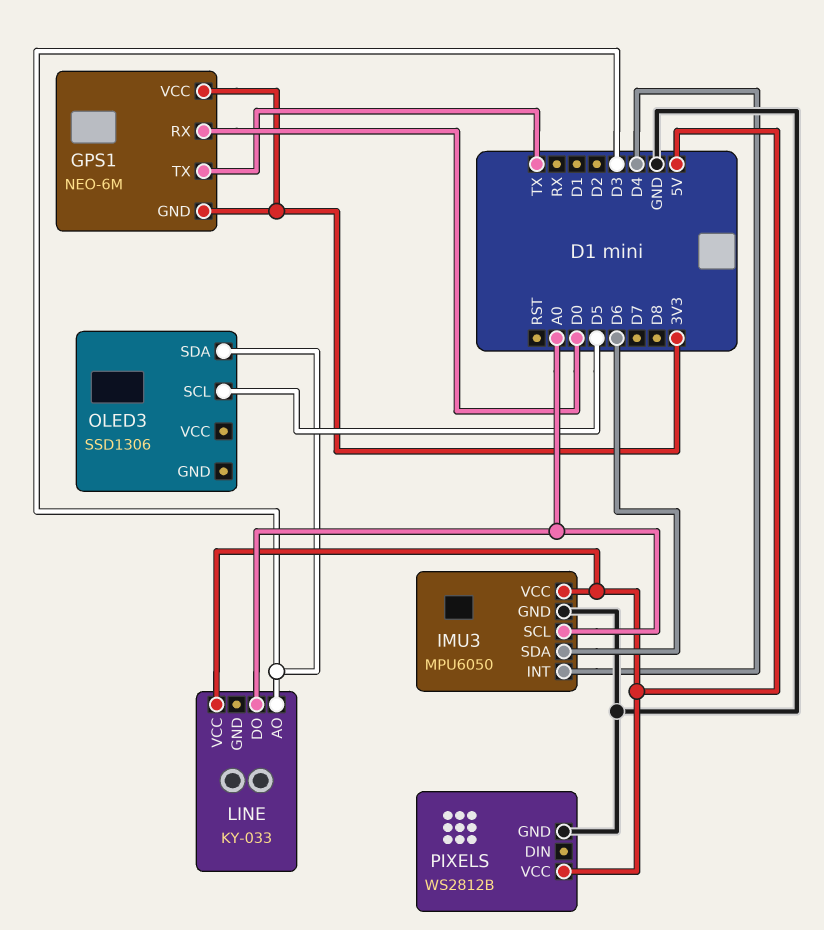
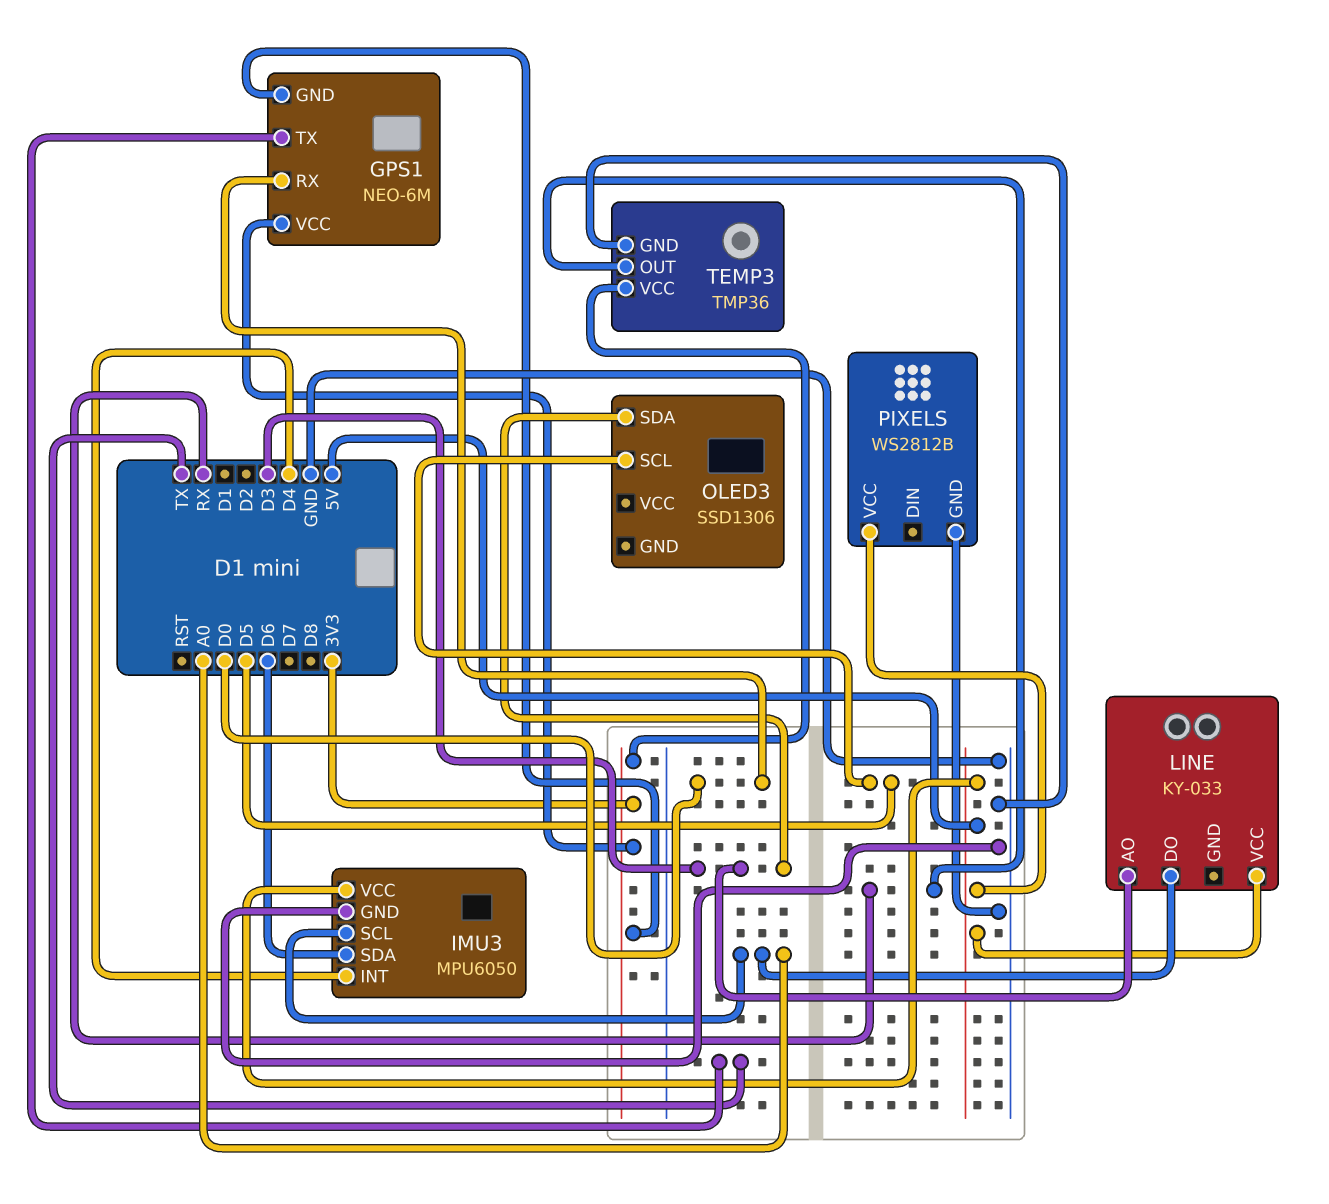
TEMP3: none -> TMP36
TEMP3 pin GND: none -> GND
TEMP3 pin OUT: none -> RX
TEMP3 pin VCC: none -> 3V3

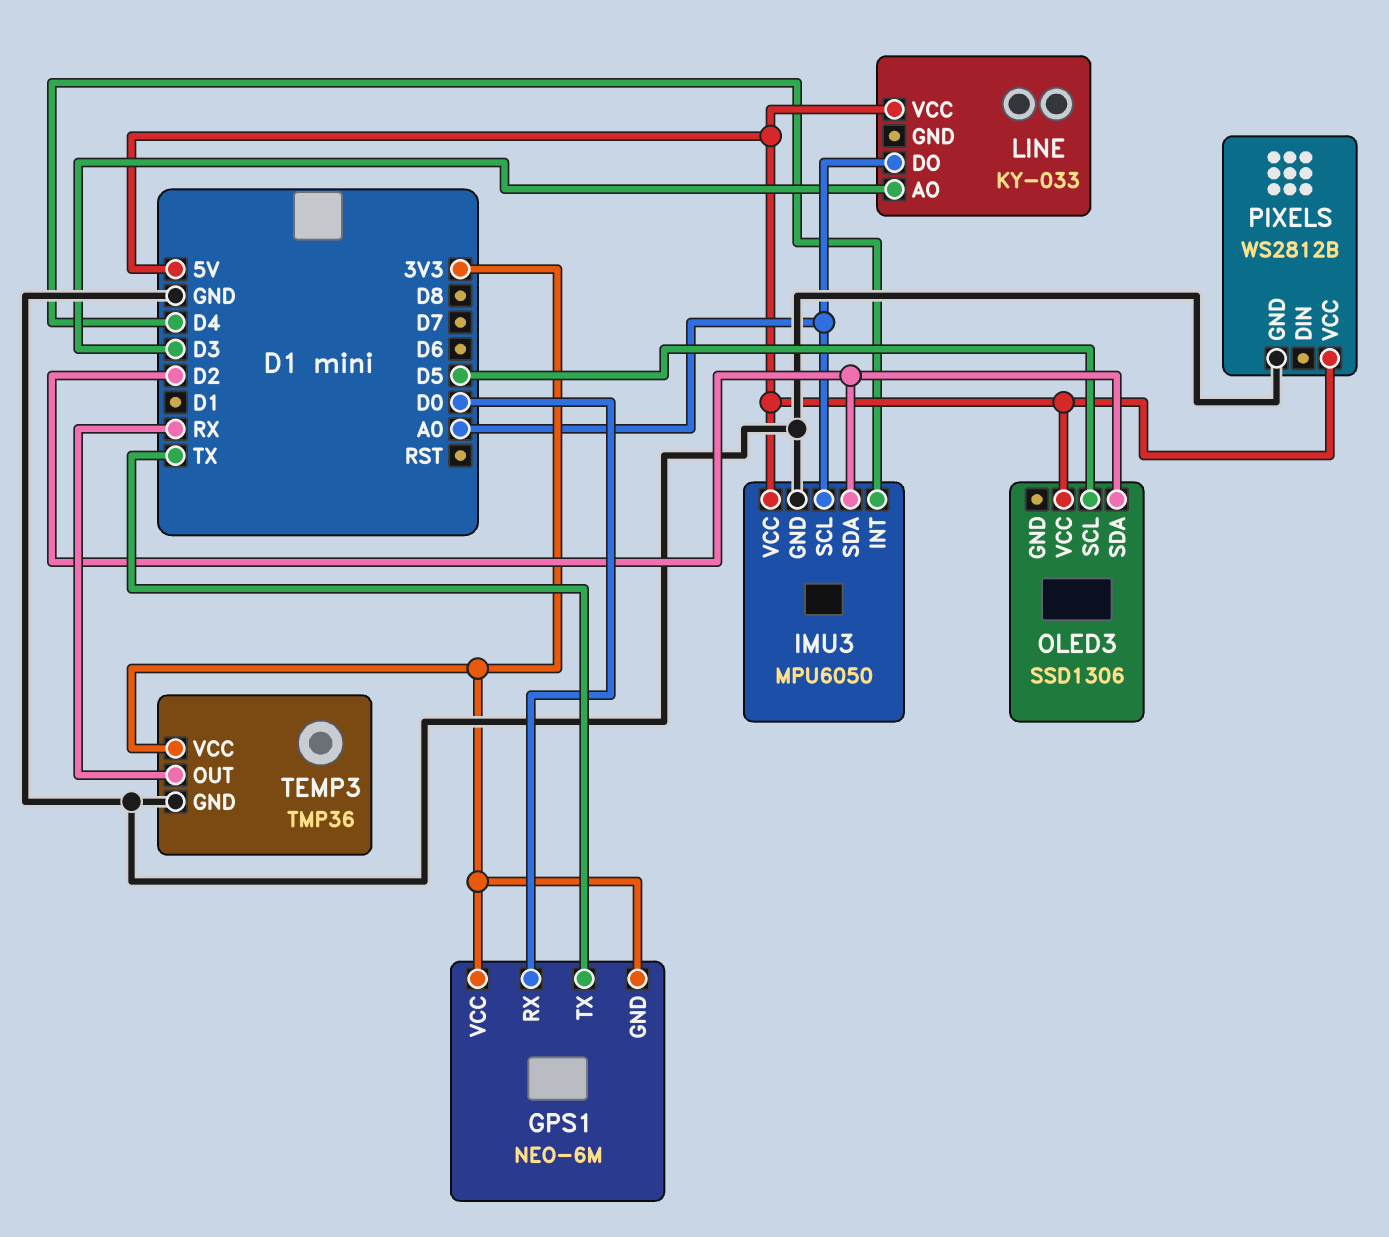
IMU3 pin SDA: D6 -> D2
OLED3 pin SDA: D3 -> D2
OLED3 pin VCC: none -> 5V

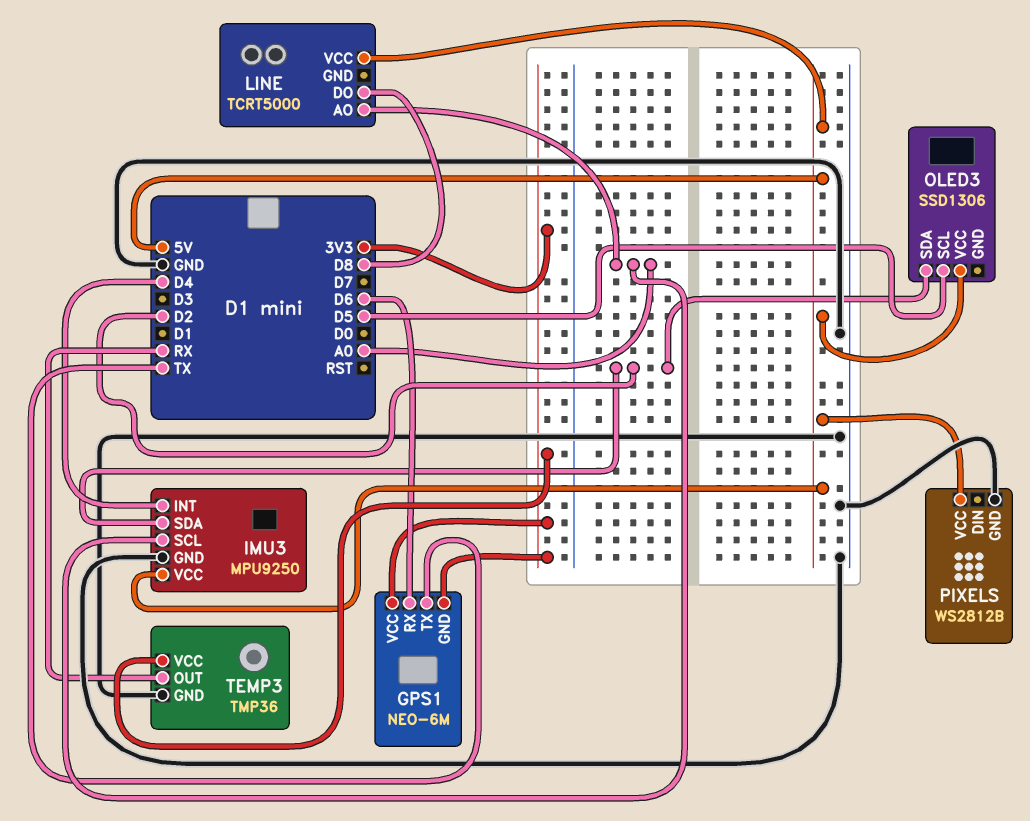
GPS1 pin RX: D0 -> D6
IMU3: MPU6050 -> MPU9250
LINE: KY-033 -> TCRT5000
LINE pin AO: D3 -> A0
LINE pin DO: A0 -> D8

